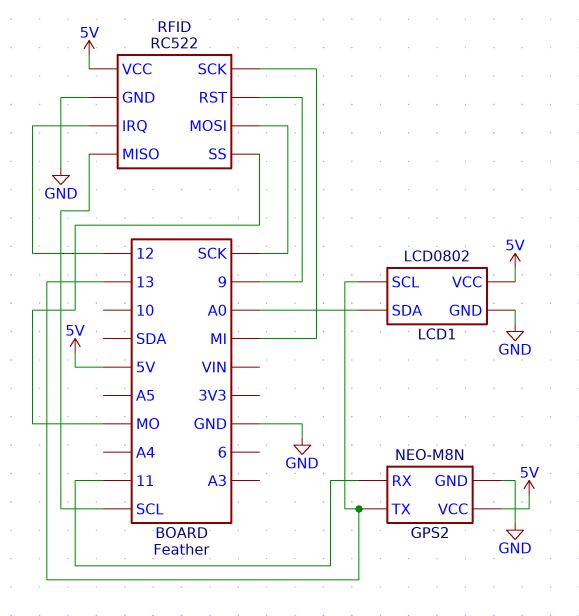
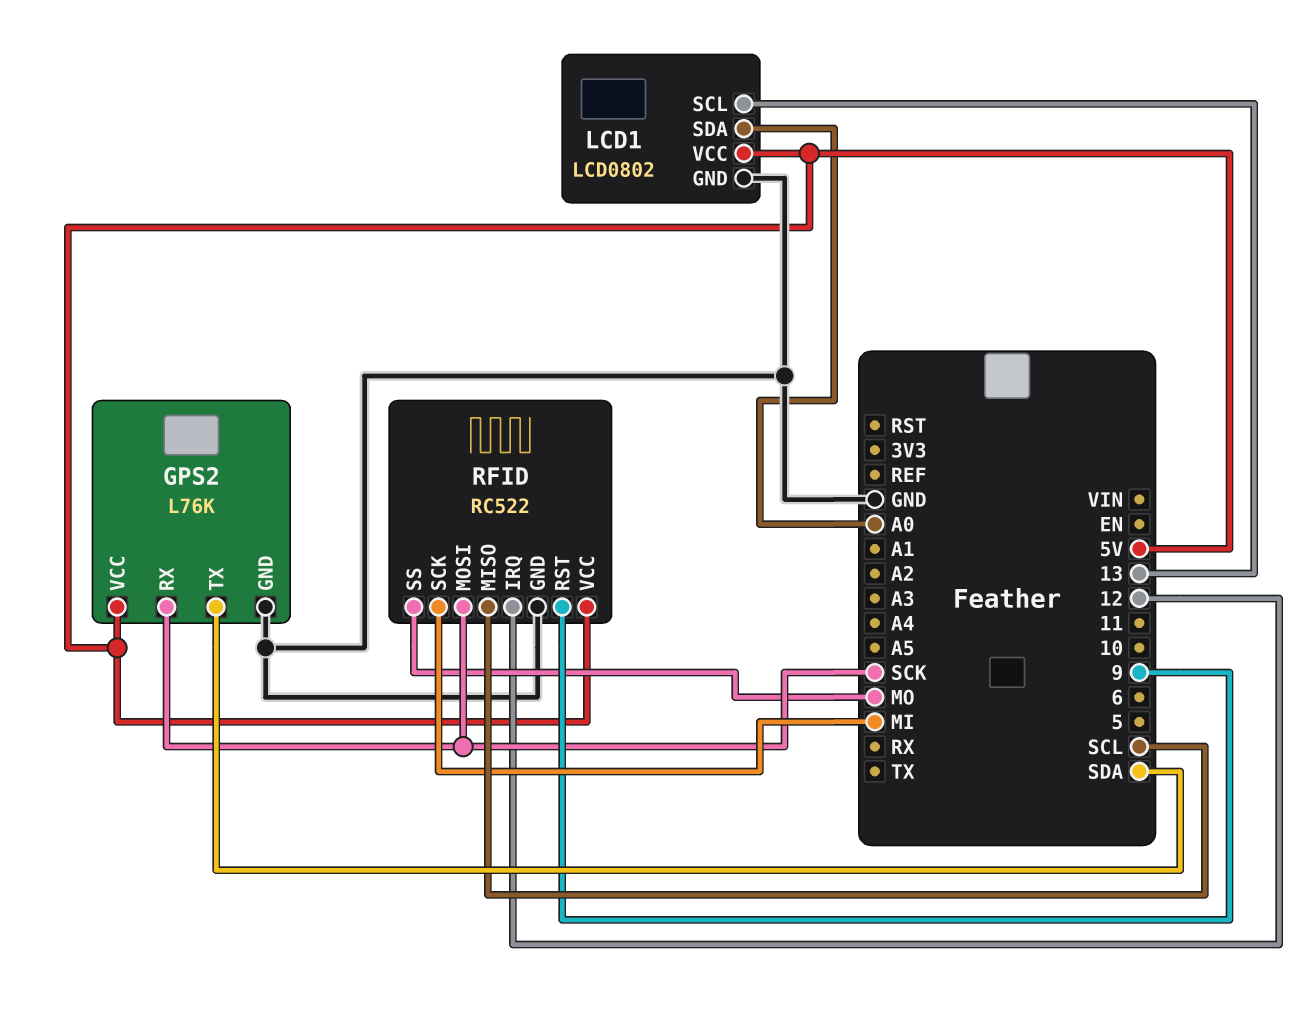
GPS2: NEO-M8N -> L76K
GPS2 pin RX: 11 -> SCK
GPS2 pin TX: 13 -> SDA

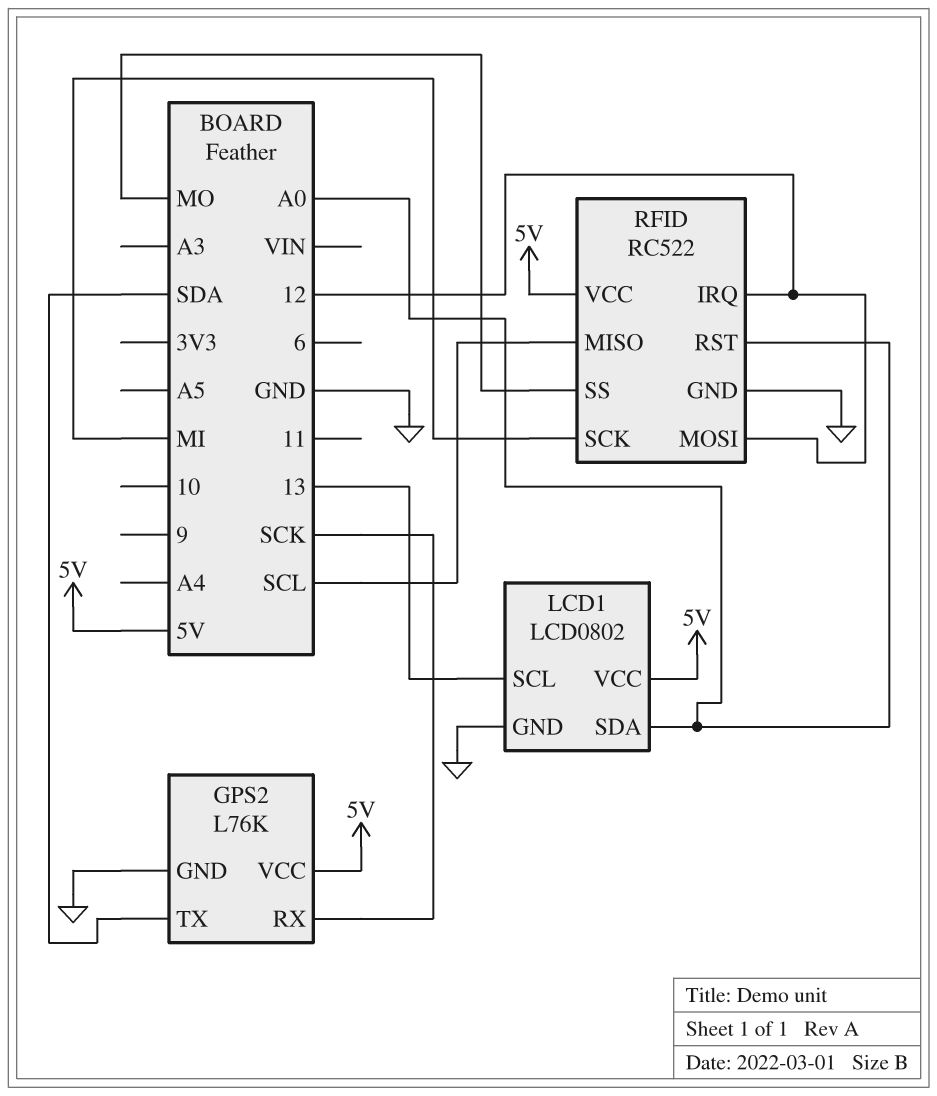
RFID pin MOSI: SCK -> 12
RFID pin RST: 9 -> A0

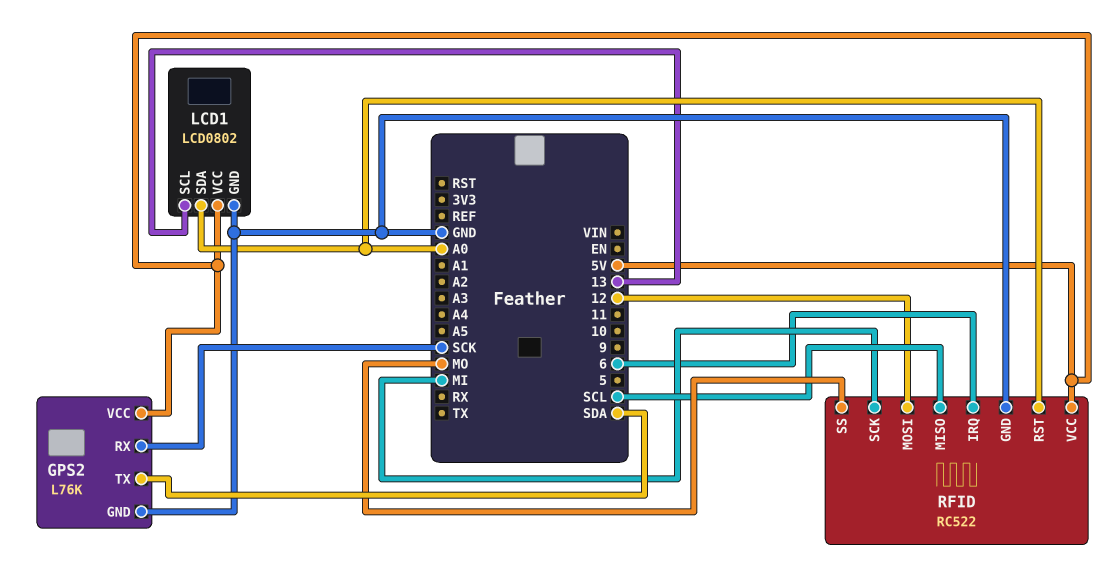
RFID pin IRQ: 12 -> 6

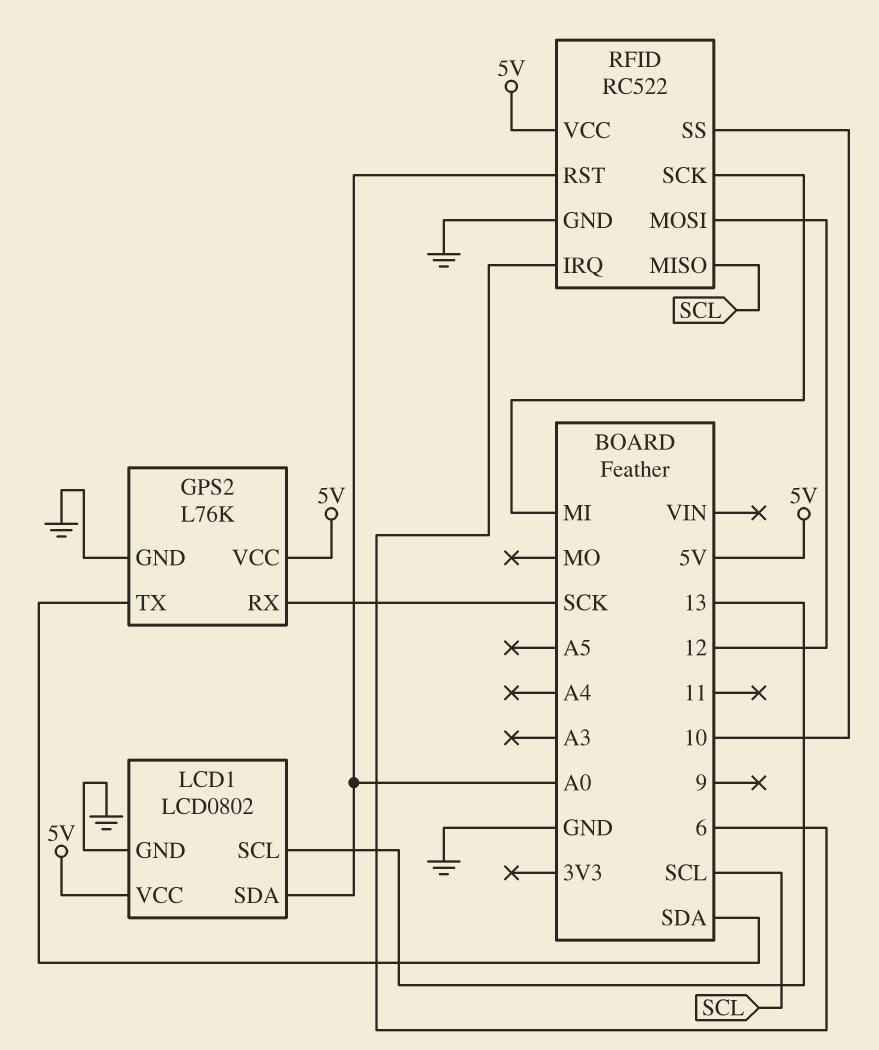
RFID pin SS: MO -> 10

